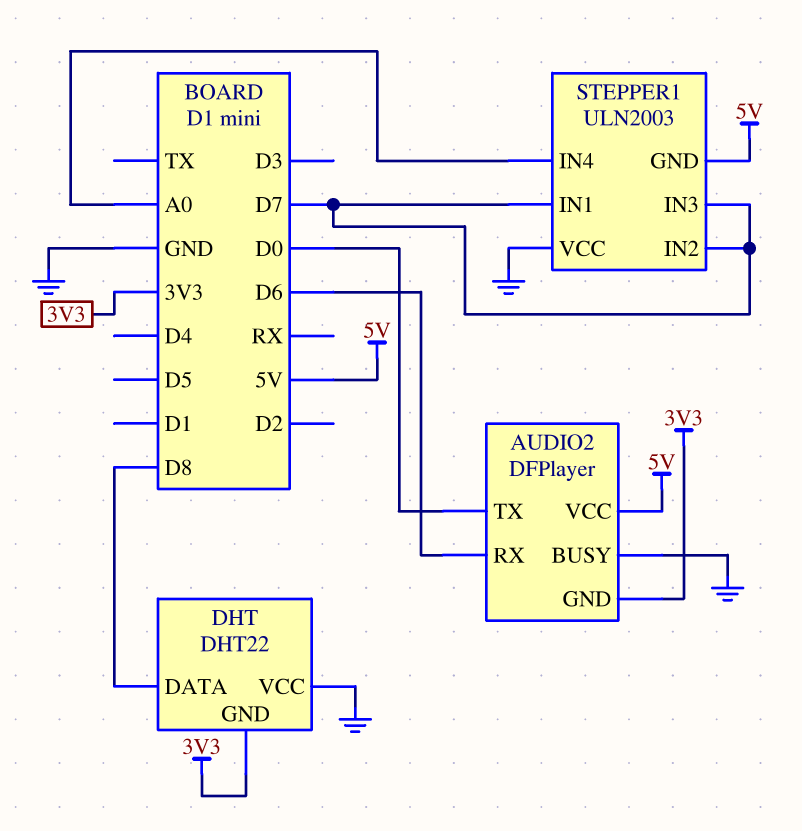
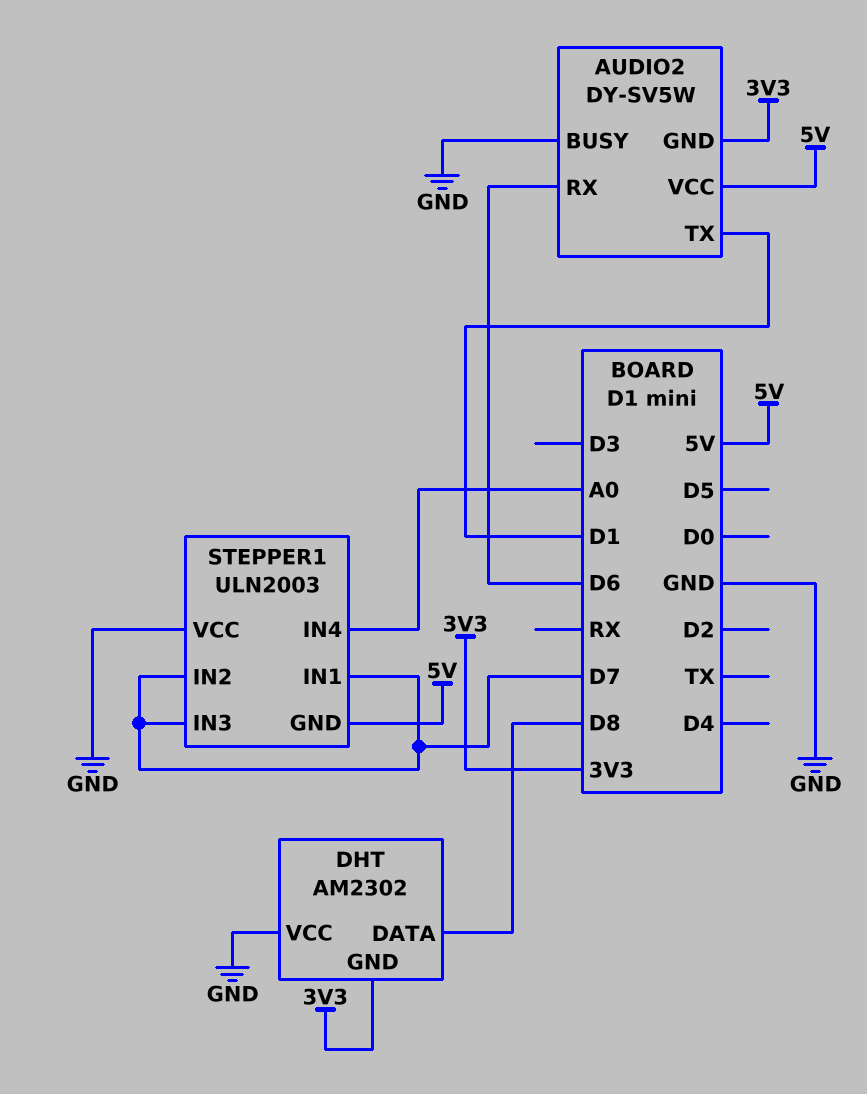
AUDIO2: DFPlayer -> DY-SV5W
AUDIO2 pin TX: D0 -> D1
DHT: DHT22 -> AM2302

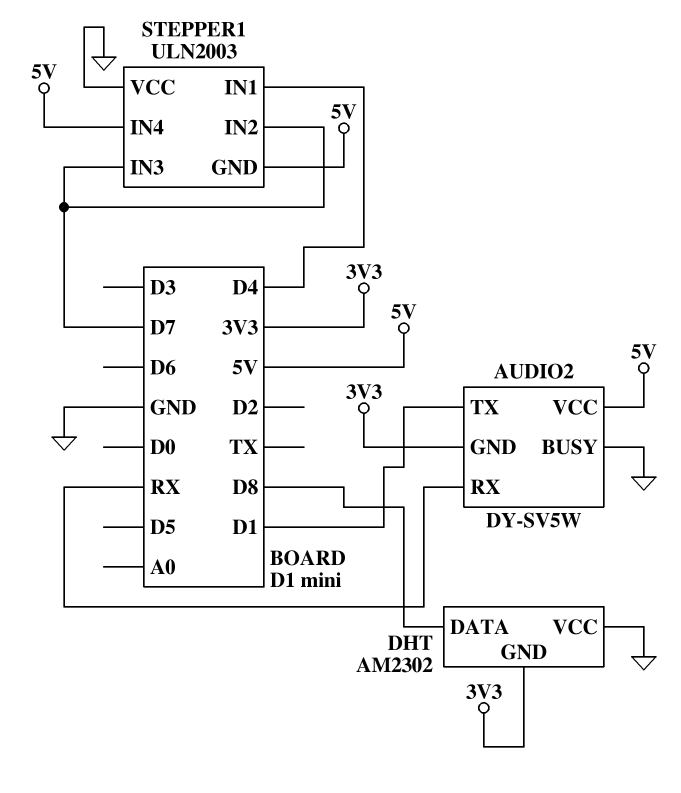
AUDIO2 pin RX: D6 -> RX
STEPPER1 pin IN1: D7 -> D4
STEPPER1 pin IN4: A0 -> 5V

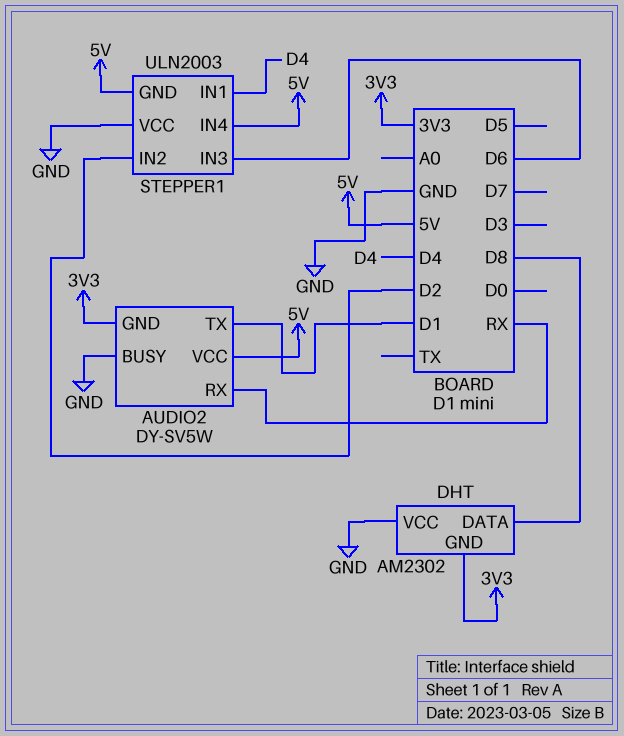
STEPPER1 pin IN2: D7 -> D2
STEPPER1 pin IN3: D7 -> D6

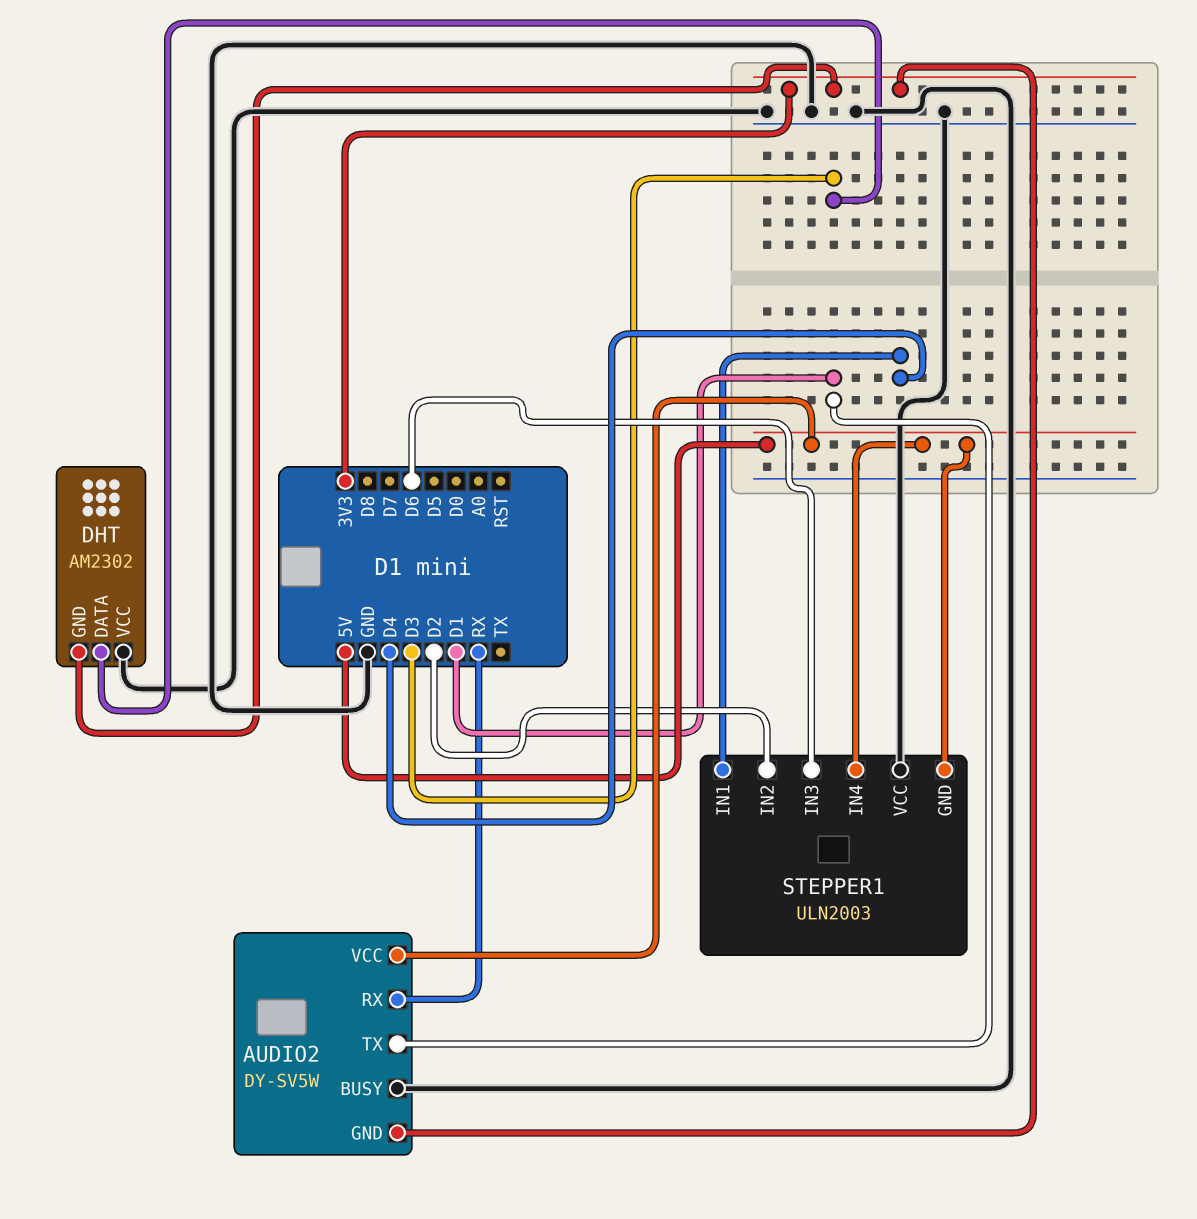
DHT pin DATA: D8 -> D3

